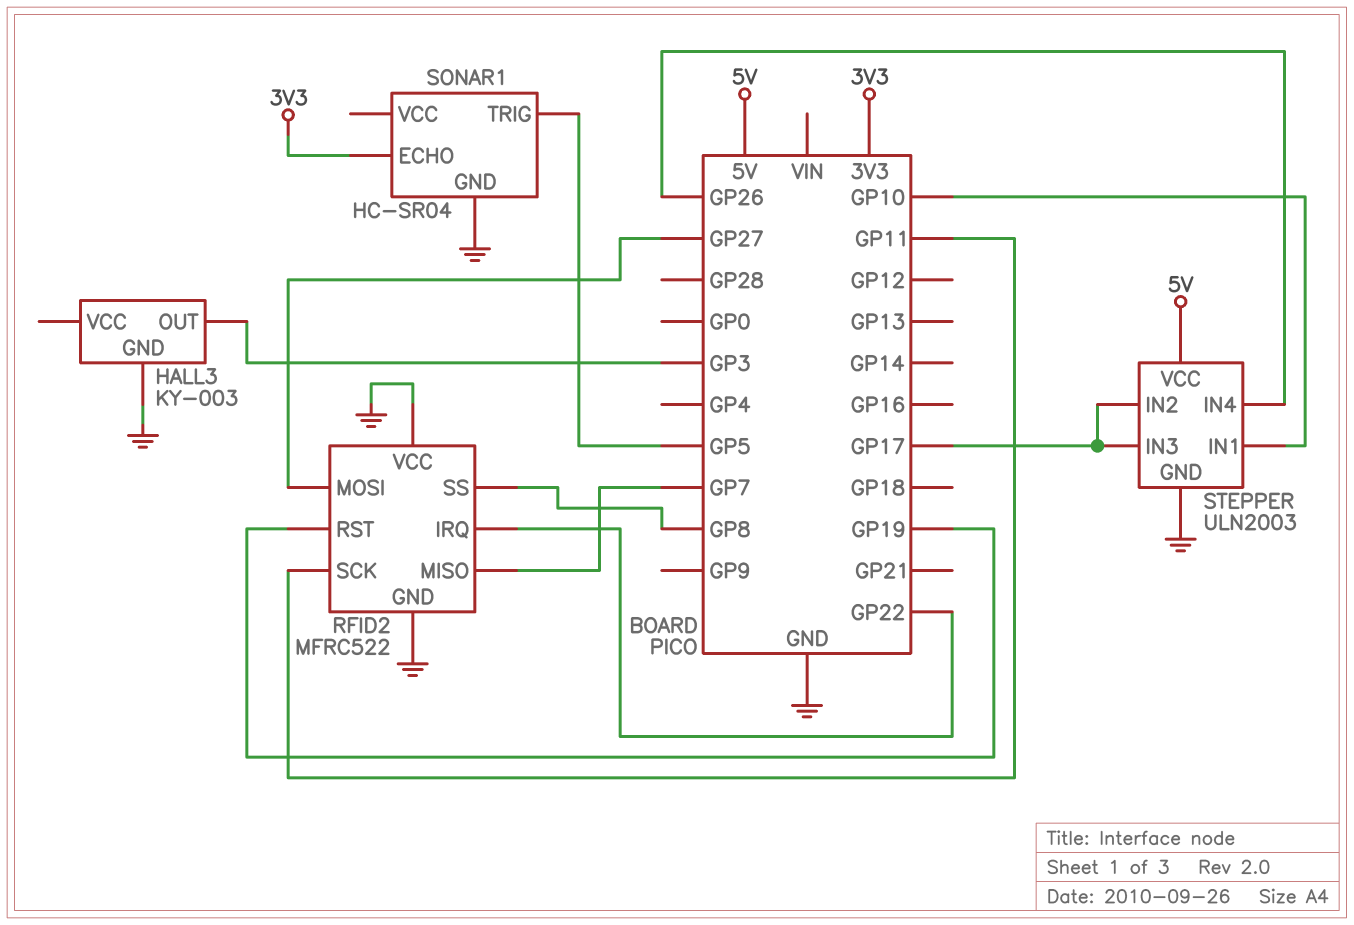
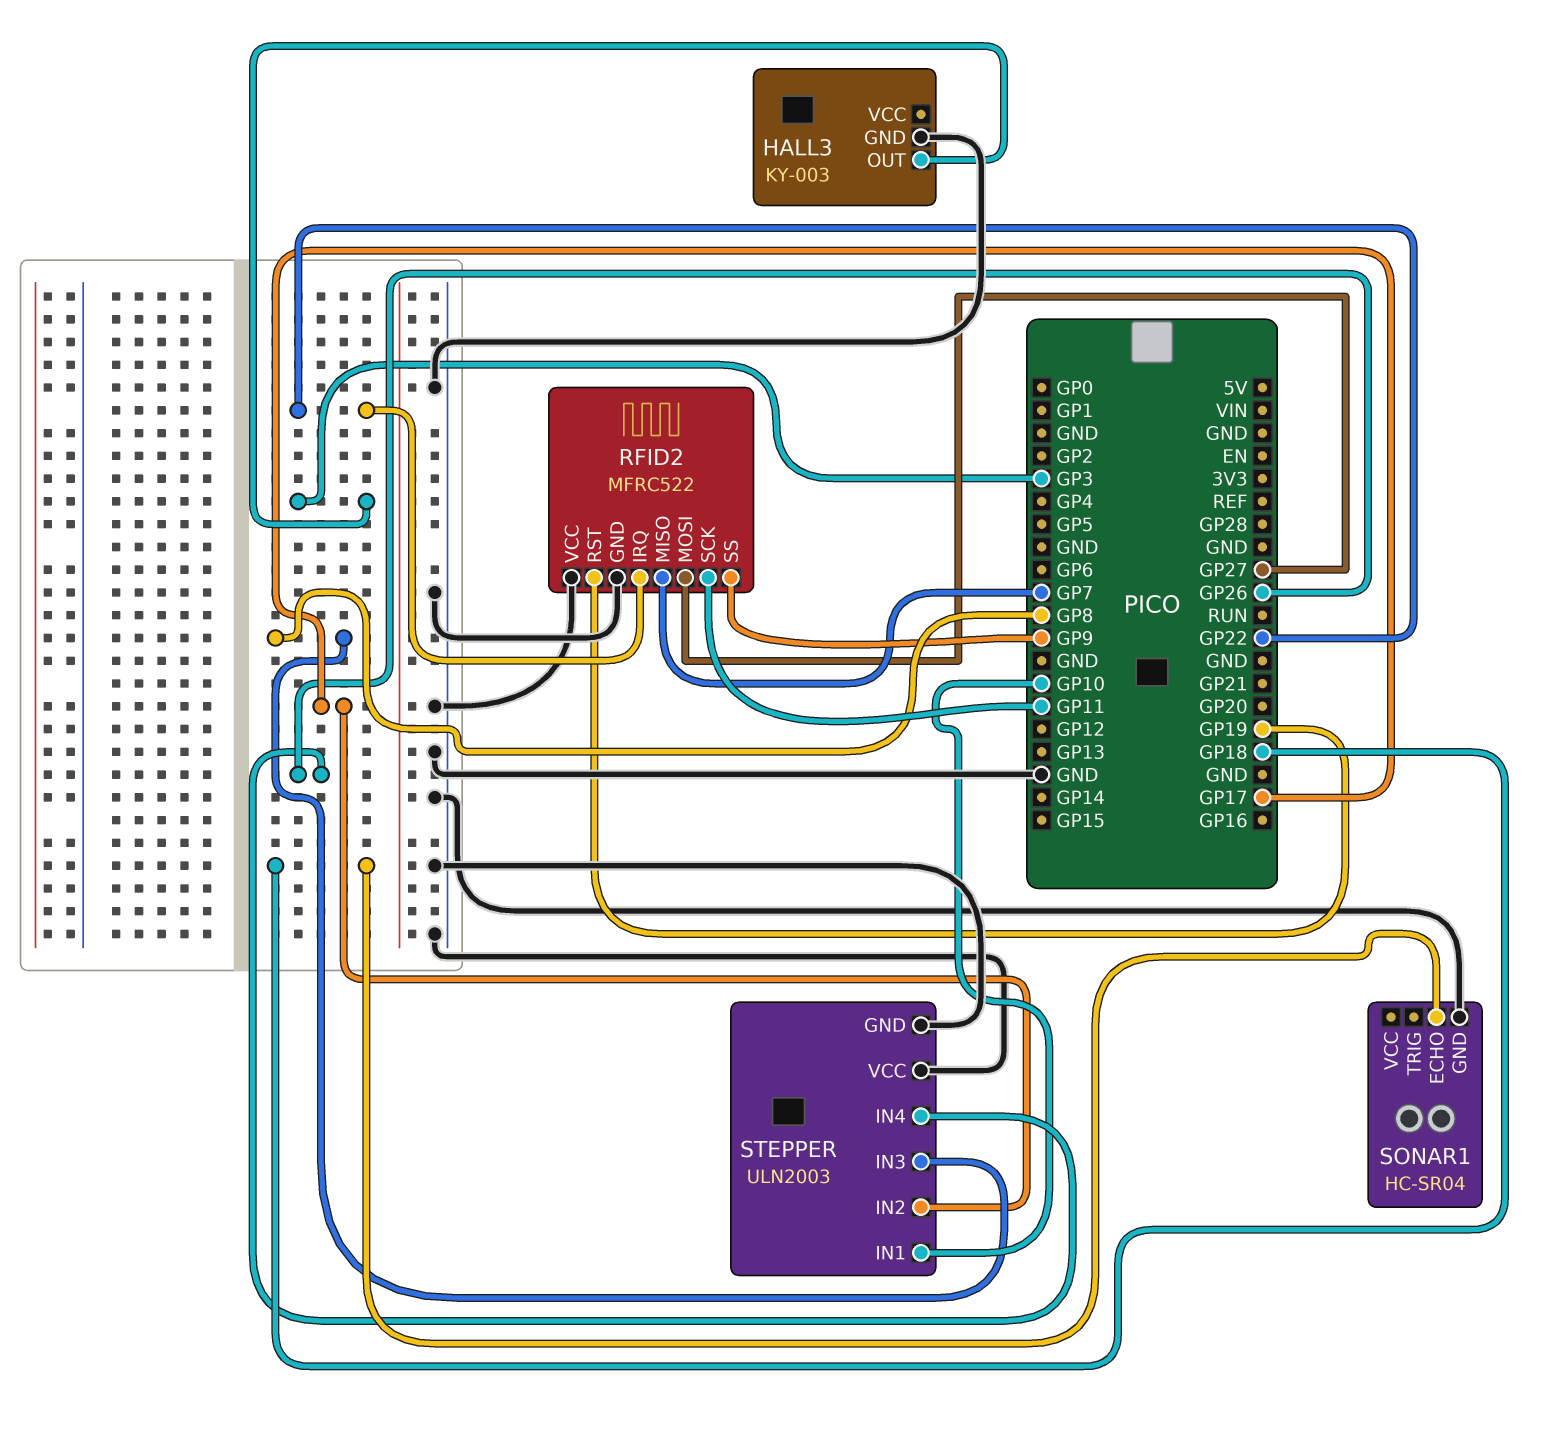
RFID2 pin SS: GP8 -> GP9
SONAR1 pin ECHO: 3V3 -> GP18
SONAR1 pin TRIG: GP5 -> none
STEPPER pin IN3: GP17 -> GP8
STEPPER pin VCC: 5V -> GND

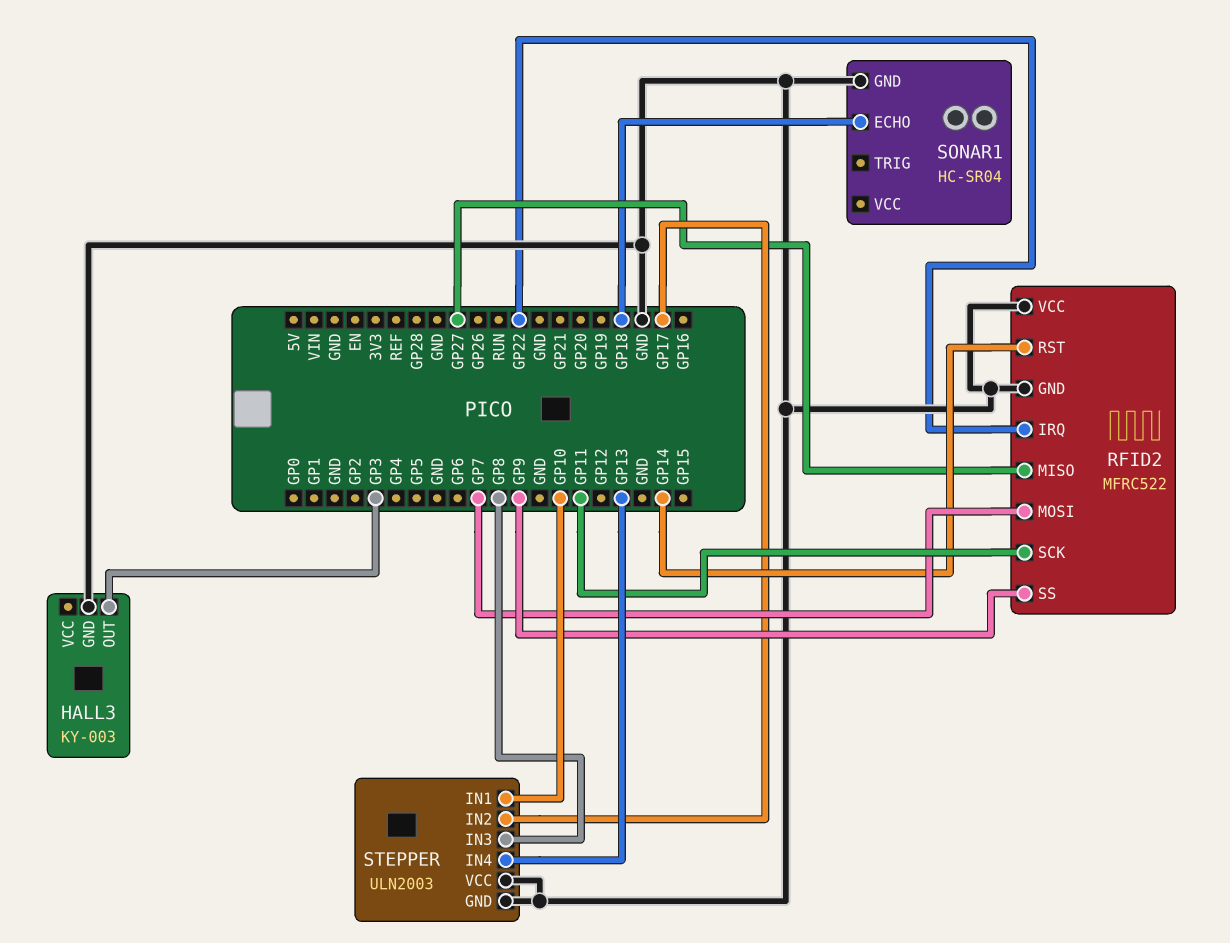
RFID2 pin MISO: GP7 -> GP27
RFID2 pin MOSI: GP27 -> GP7
RFID2 pin RST: GP19 -> GP14
STEPPER pin IN4: GP26 -> GP13

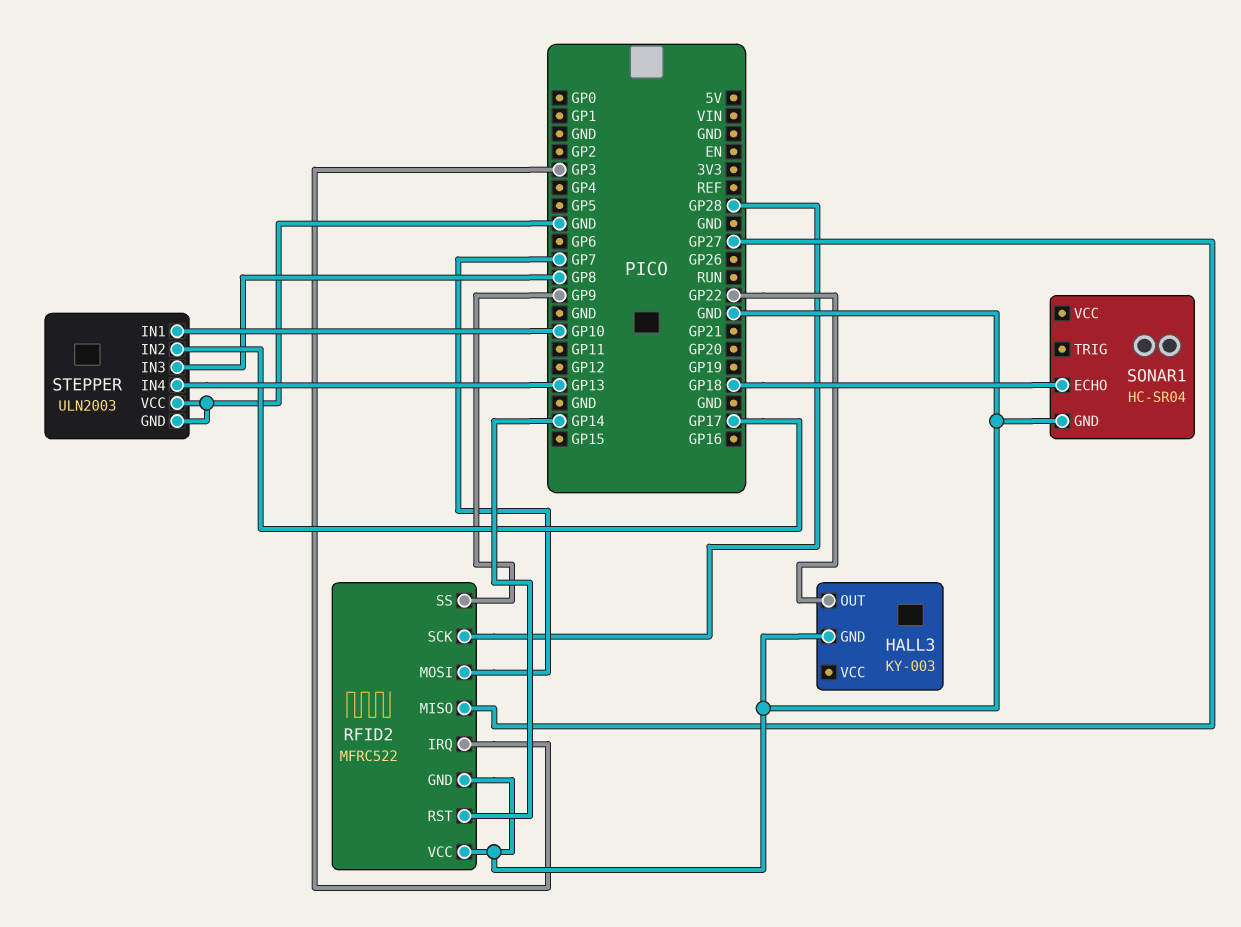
HALL3 pin OUT: GP3 -> GP22
RFID2 pin IRQ: GP22 -> GP3
RFID2 pin SCK: GP11 -> GP28

